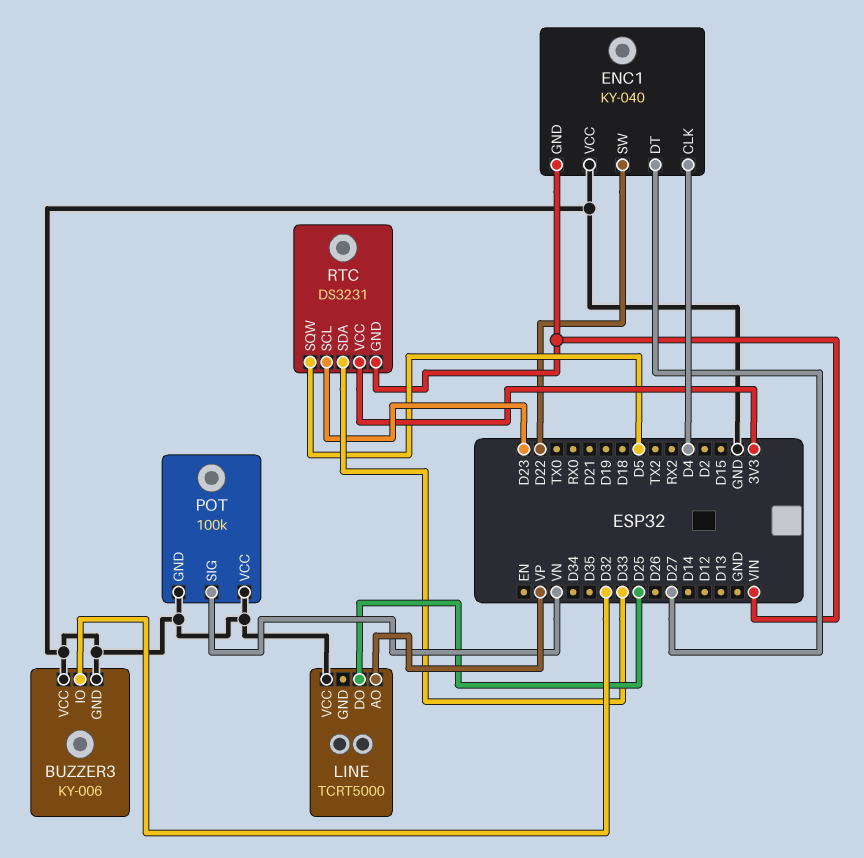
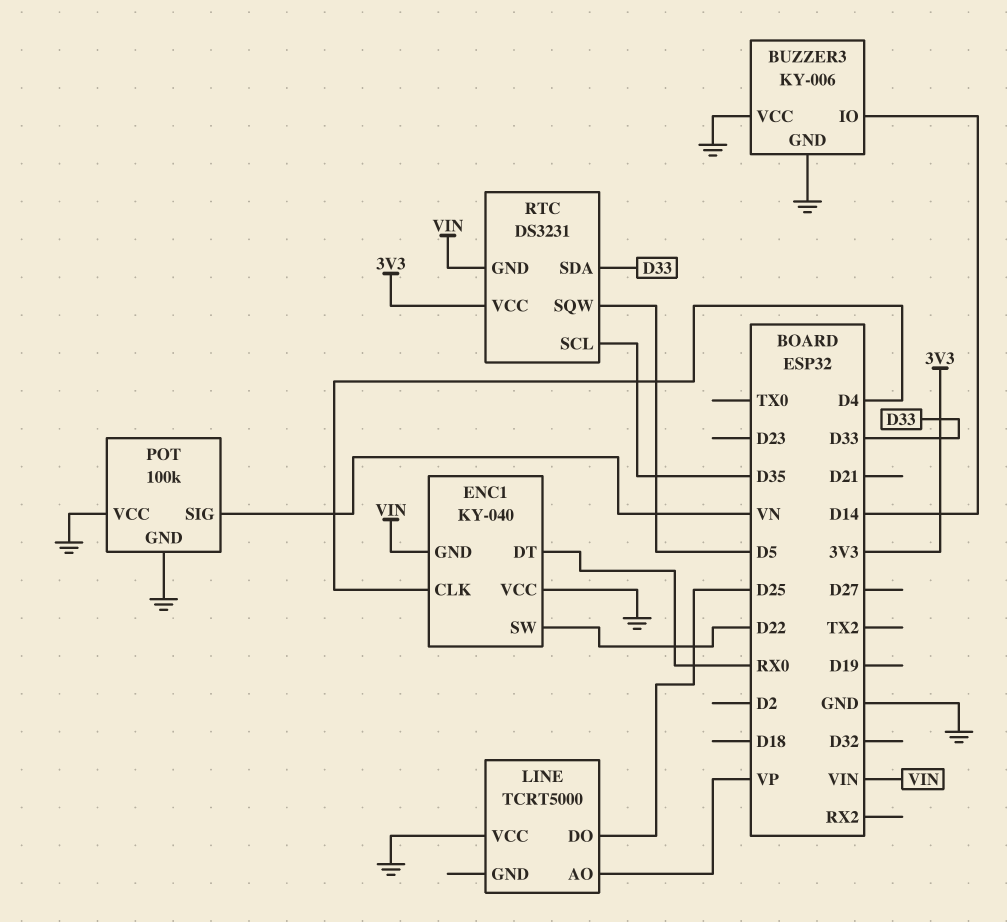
BUZZER3 pin IO: D32 -> D14
ENC1 pin DT: D27 -> RX0
RTC pin SCL: D23 -> D35

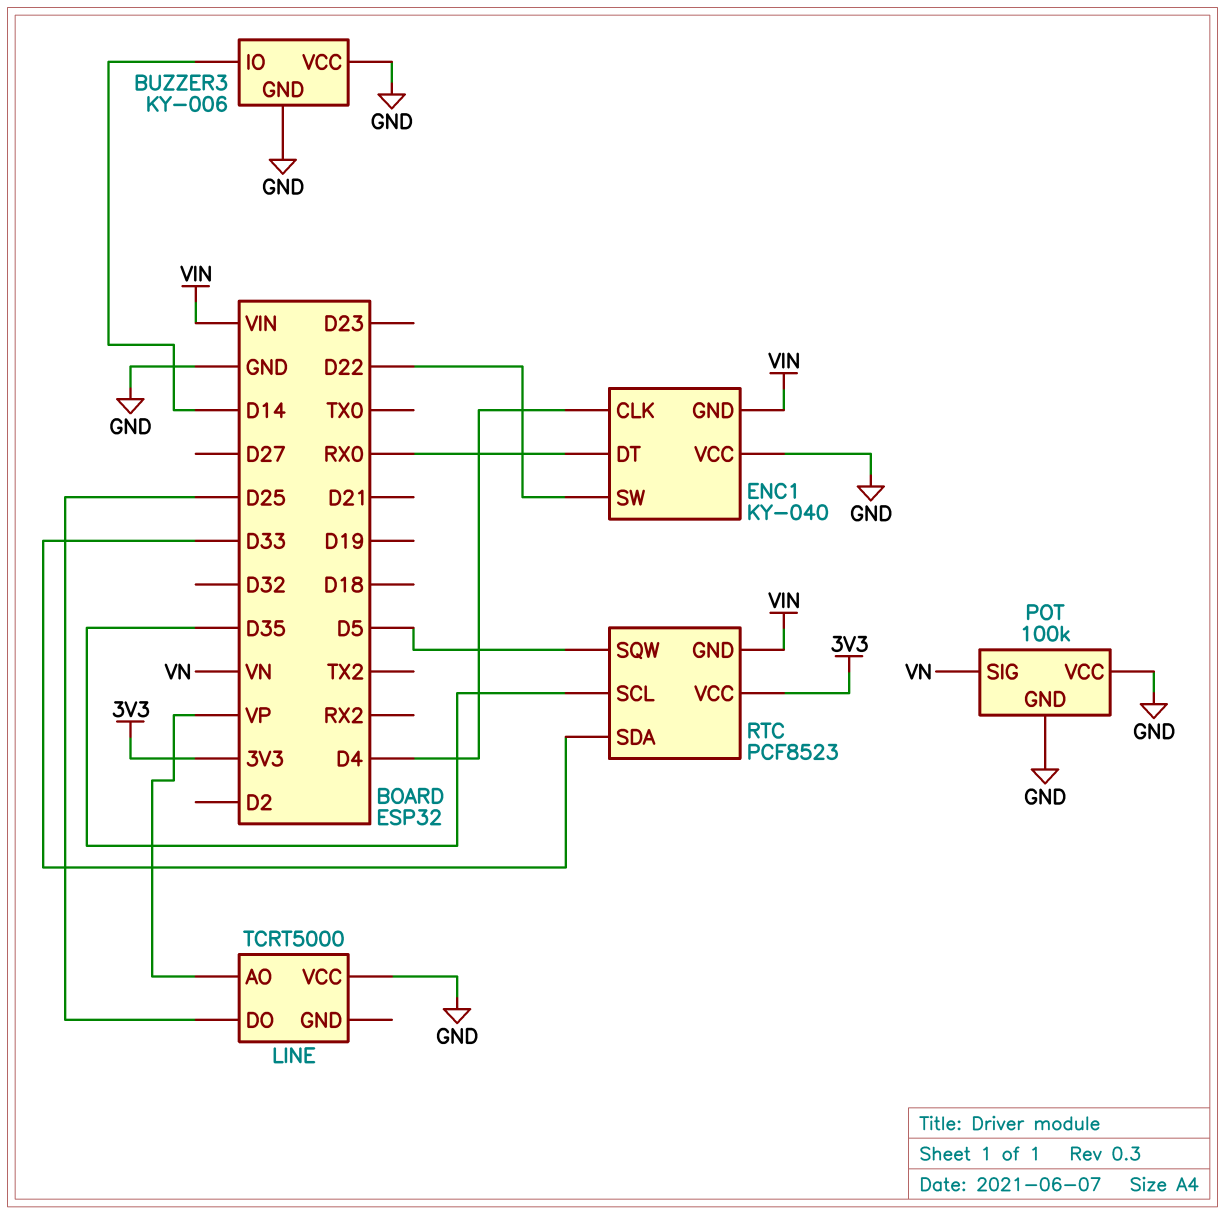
RTC: DS3231 -> PCF8523

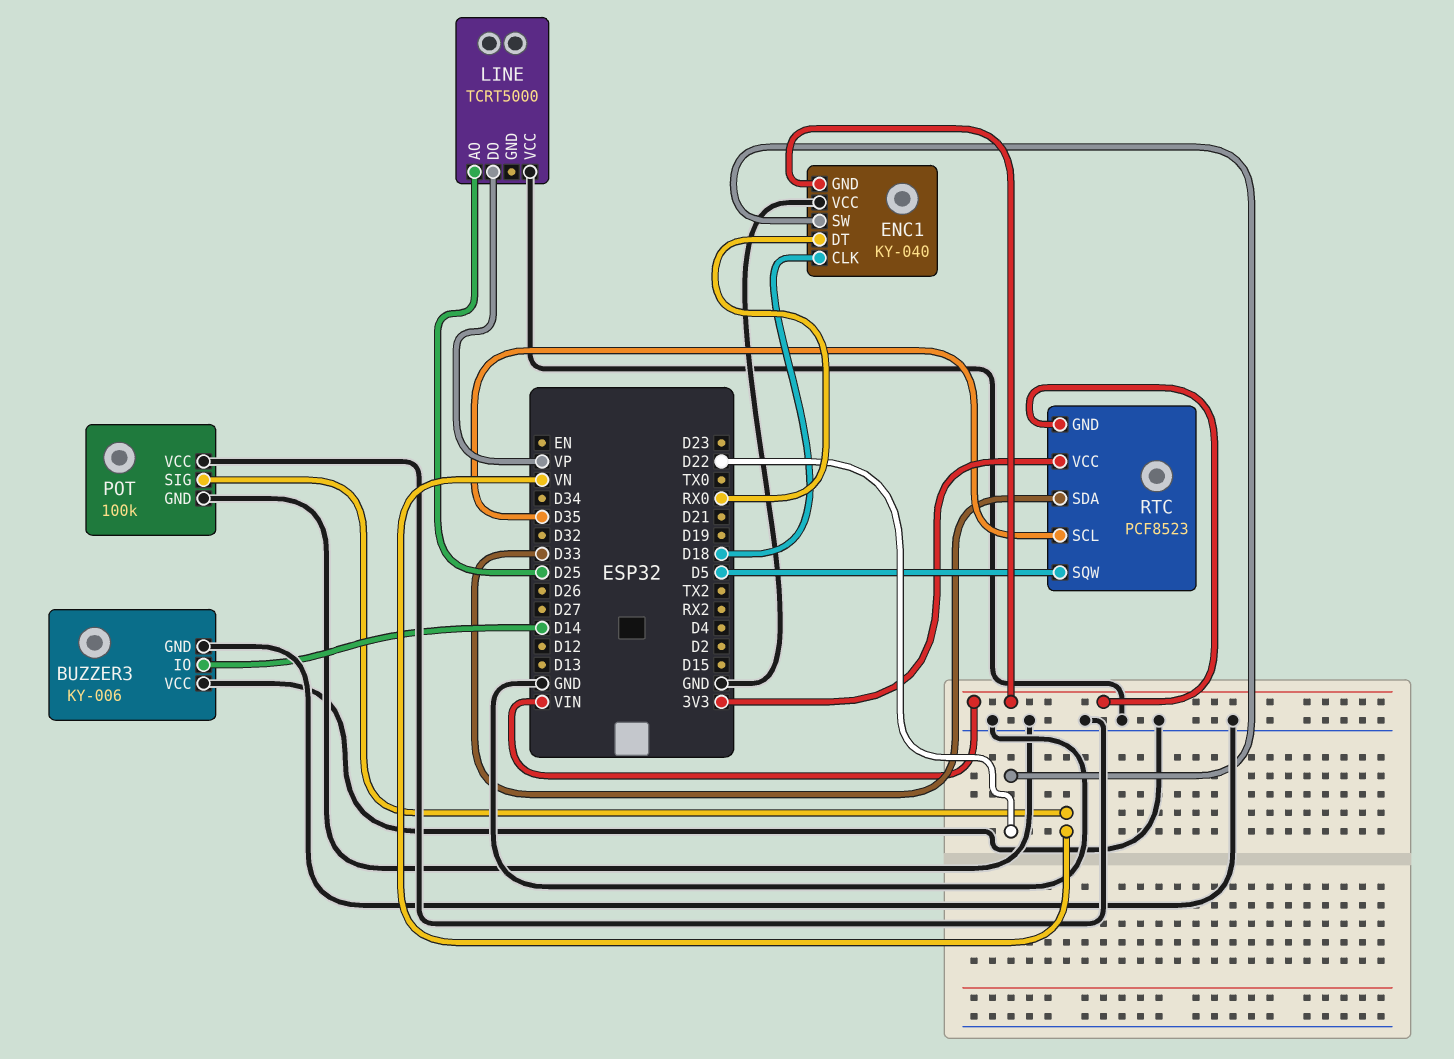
ENC1 pin CLK: D4 -> D18
LINE pin AO: VP -> D25
LINE pin DO: D25 -> VP

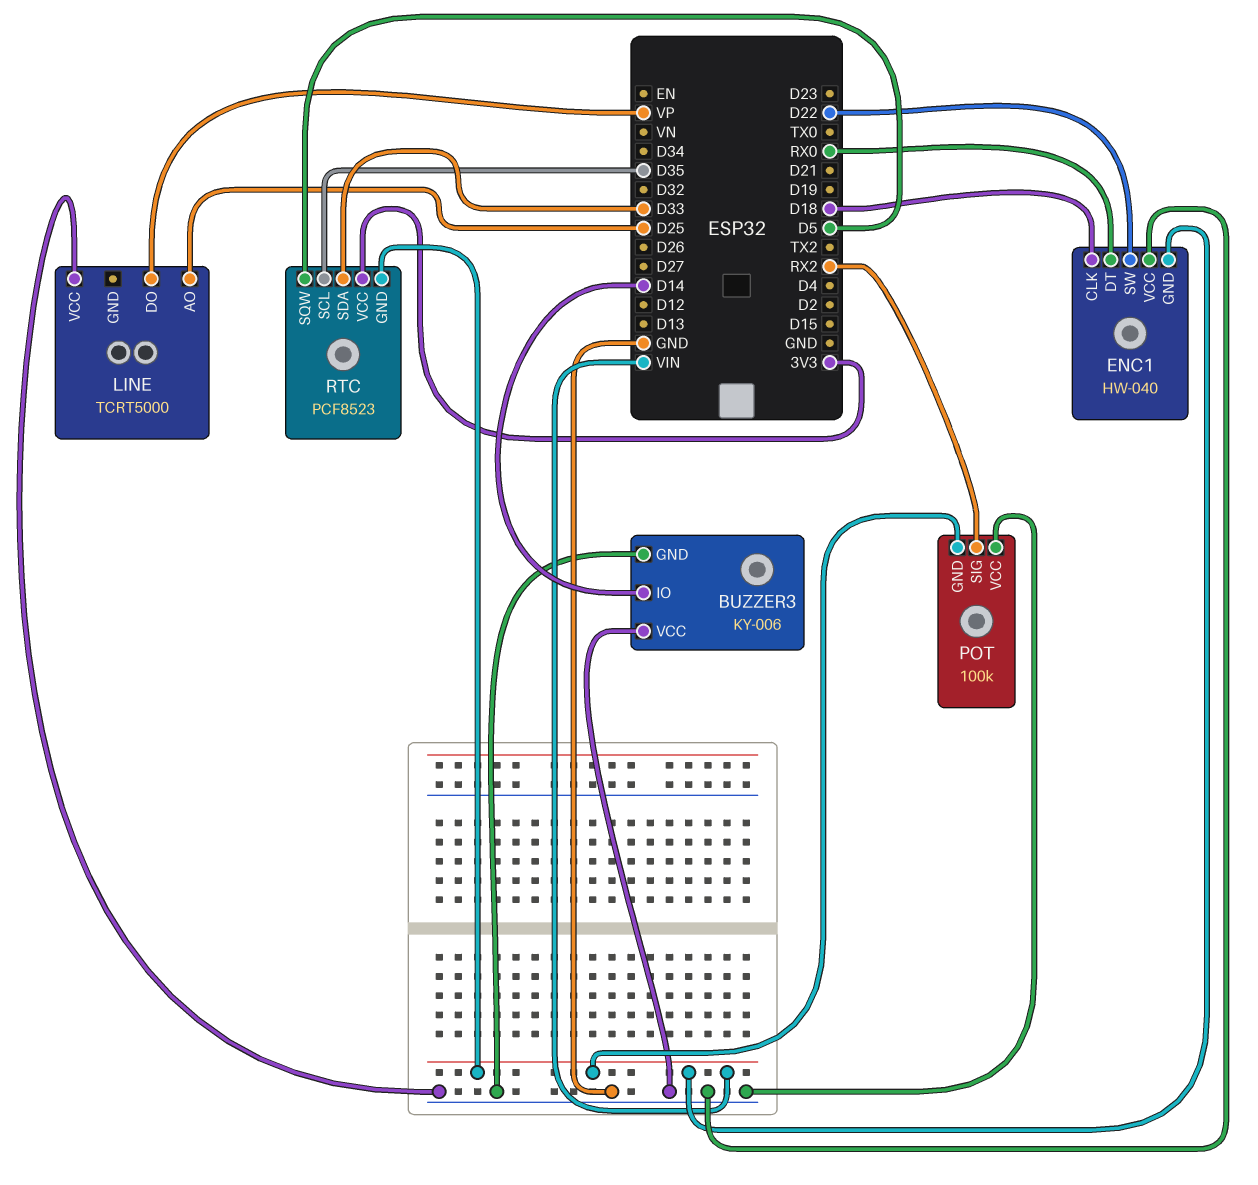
ENC1: KY-040 -> HW-040
POT pin GND: GND -> VIN
POT pin SIG: VN -> RX2

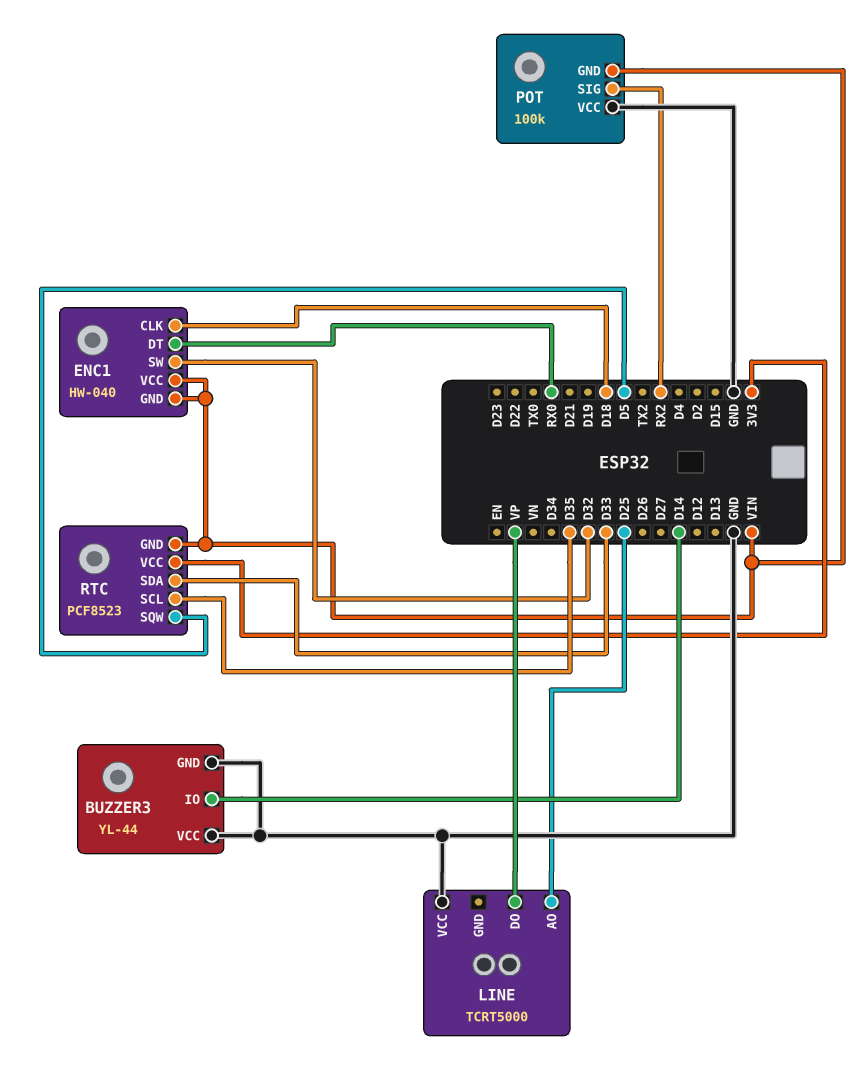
BUZZER3: KY-006 -> YL-44
ENC1 pin SW: D22 -> D32
ENC1 pin VCC: GND -> VIN

